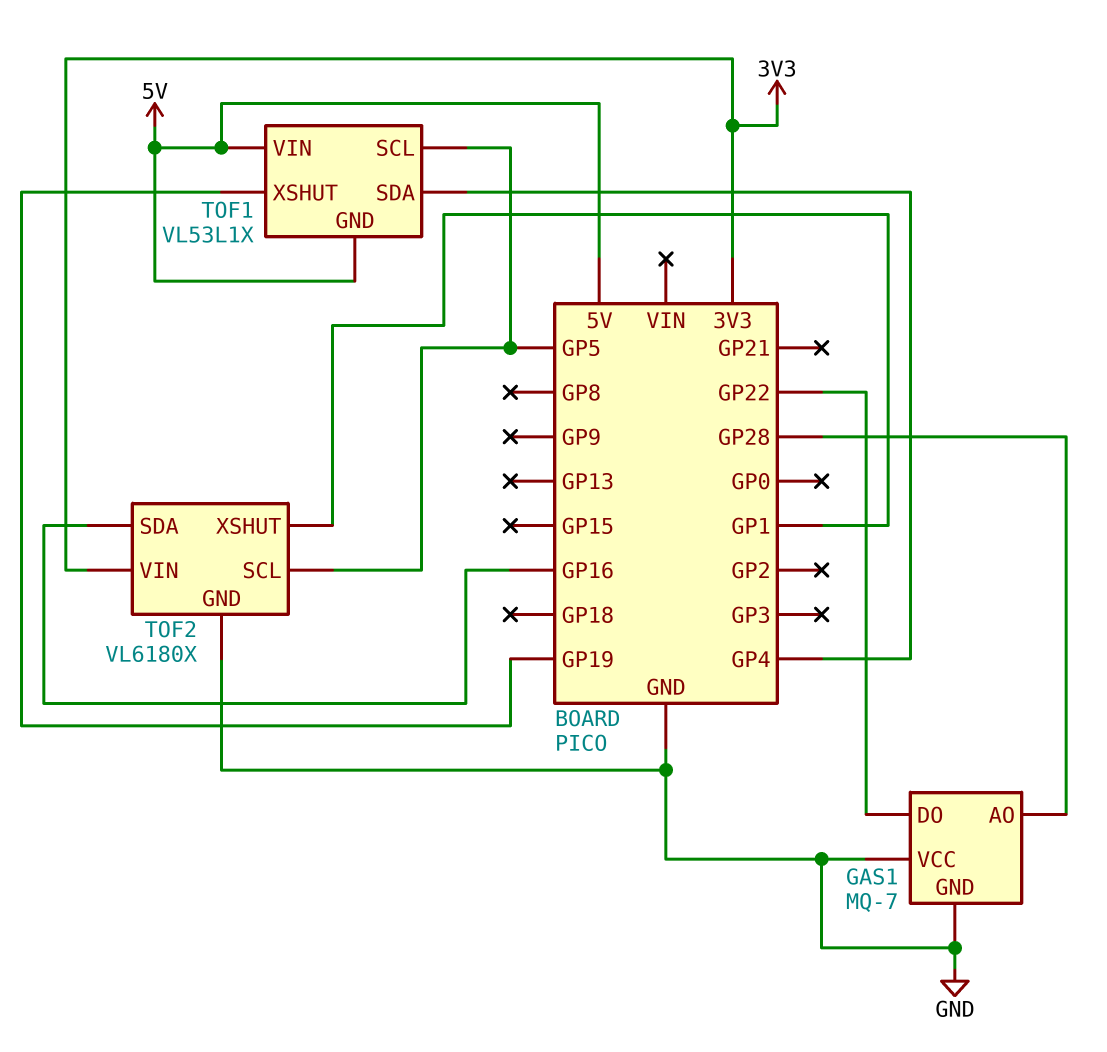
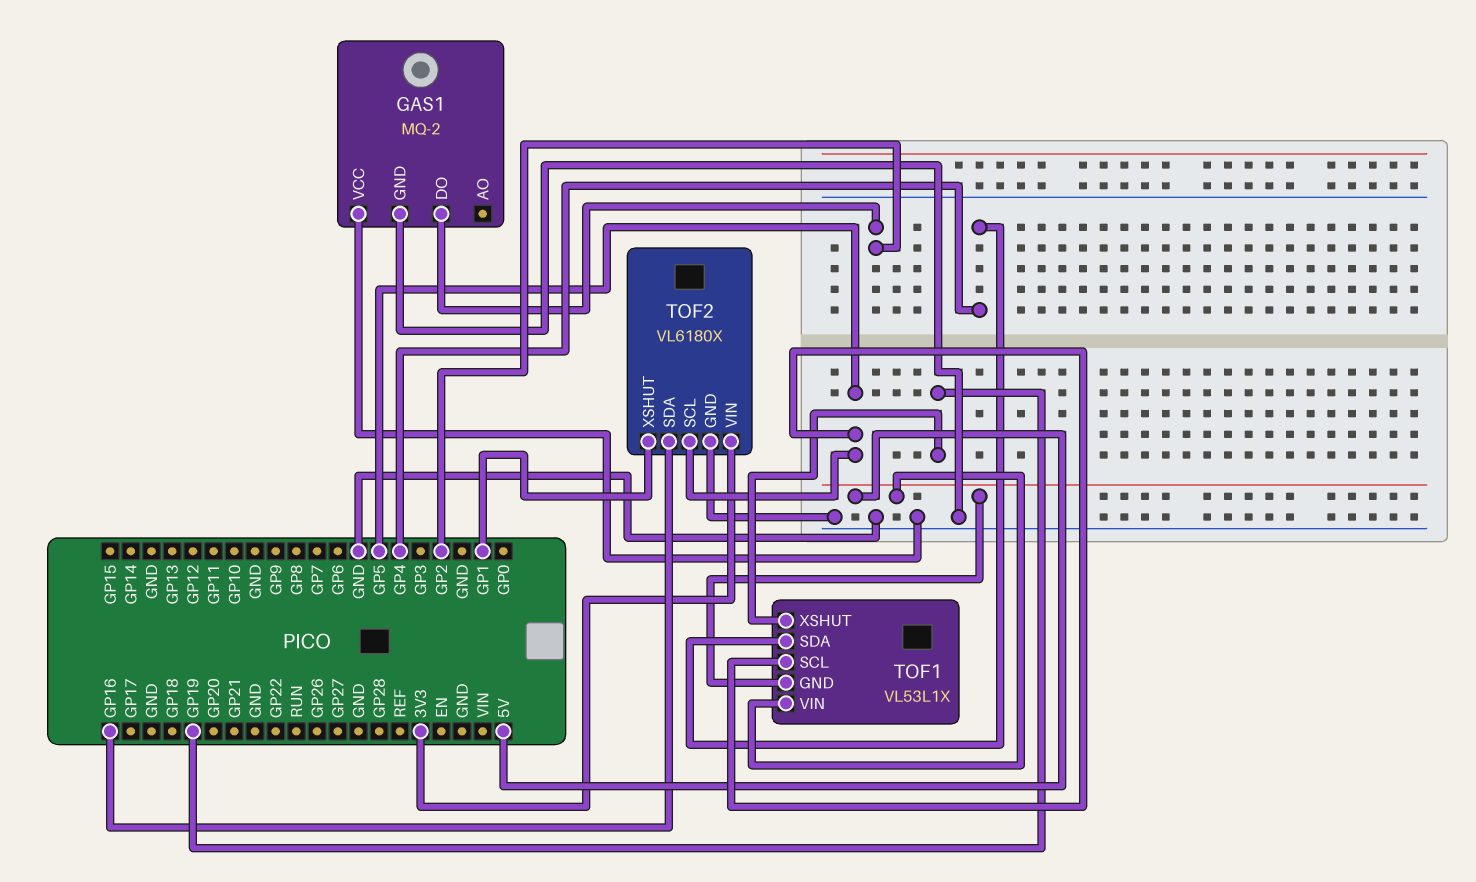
GAS1: MQ-7 -> MQ-2
GAS1 pin AO: GP28 -> none
GAS1 pin DO: GP22 -> GP2

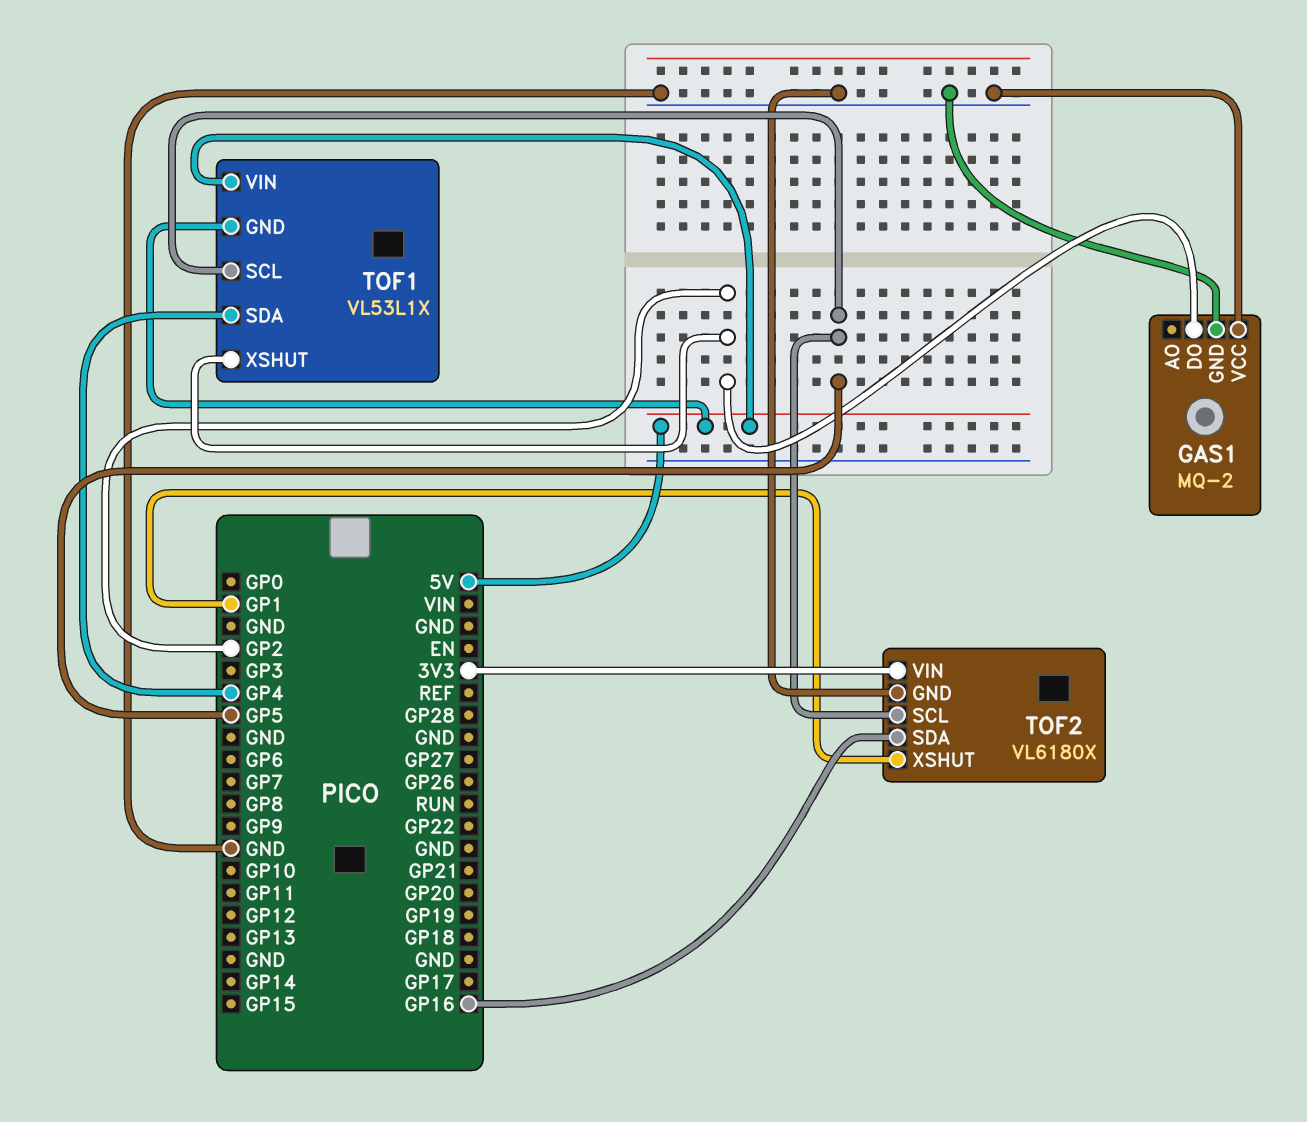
TOF1 pin XSHUT: GP19 -> GP2

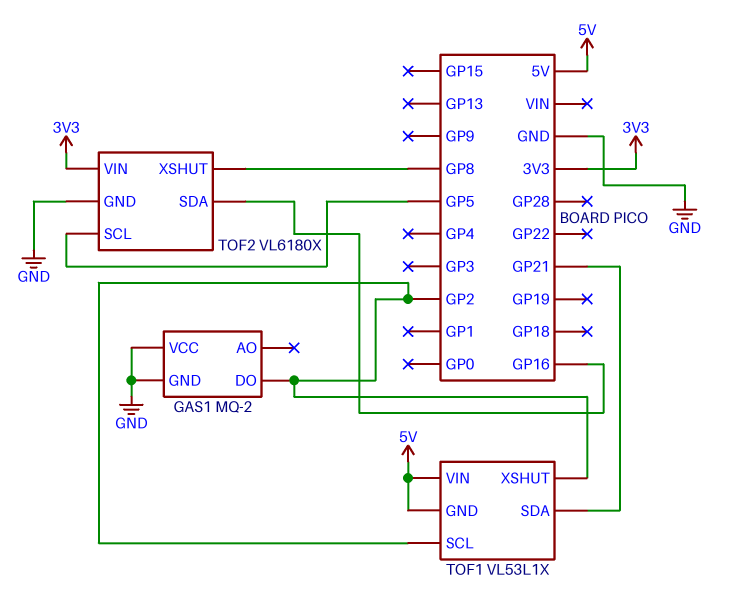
TOF1 pin SCL: GP5 -> GP2
TOF1 pin SDA: GP4 -> GP21
TOF2 pin XSHUT: GP1 -> GP8

